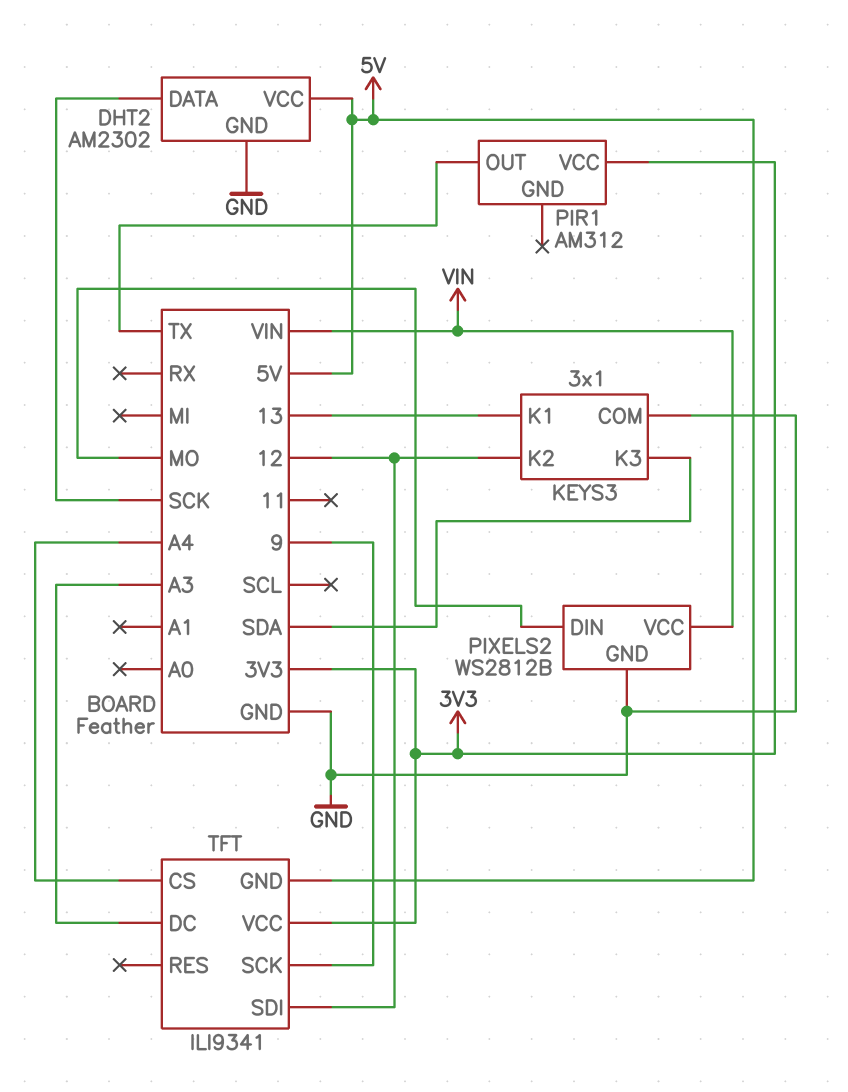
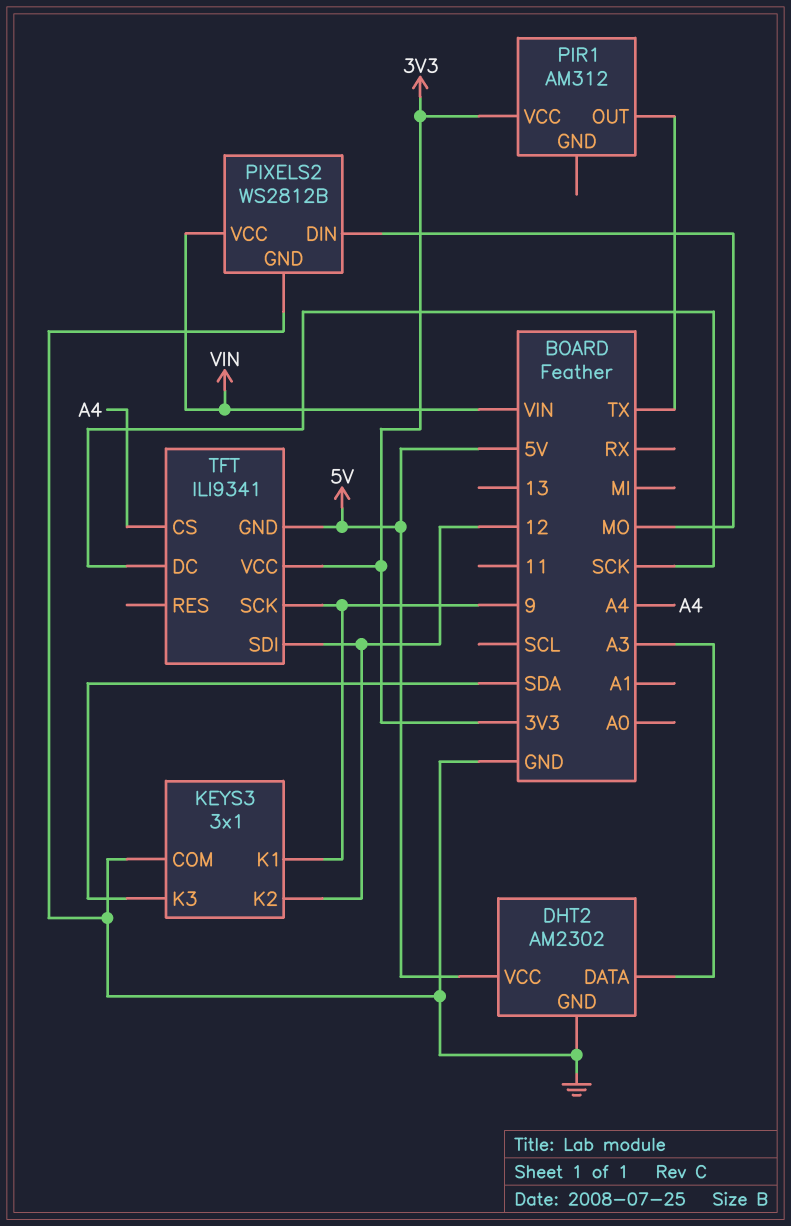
DHT2 pin DATA: SCK -> A3
KEYS3 pin K1: 13 -> 9
TFT pin DC: A3 -> SCK

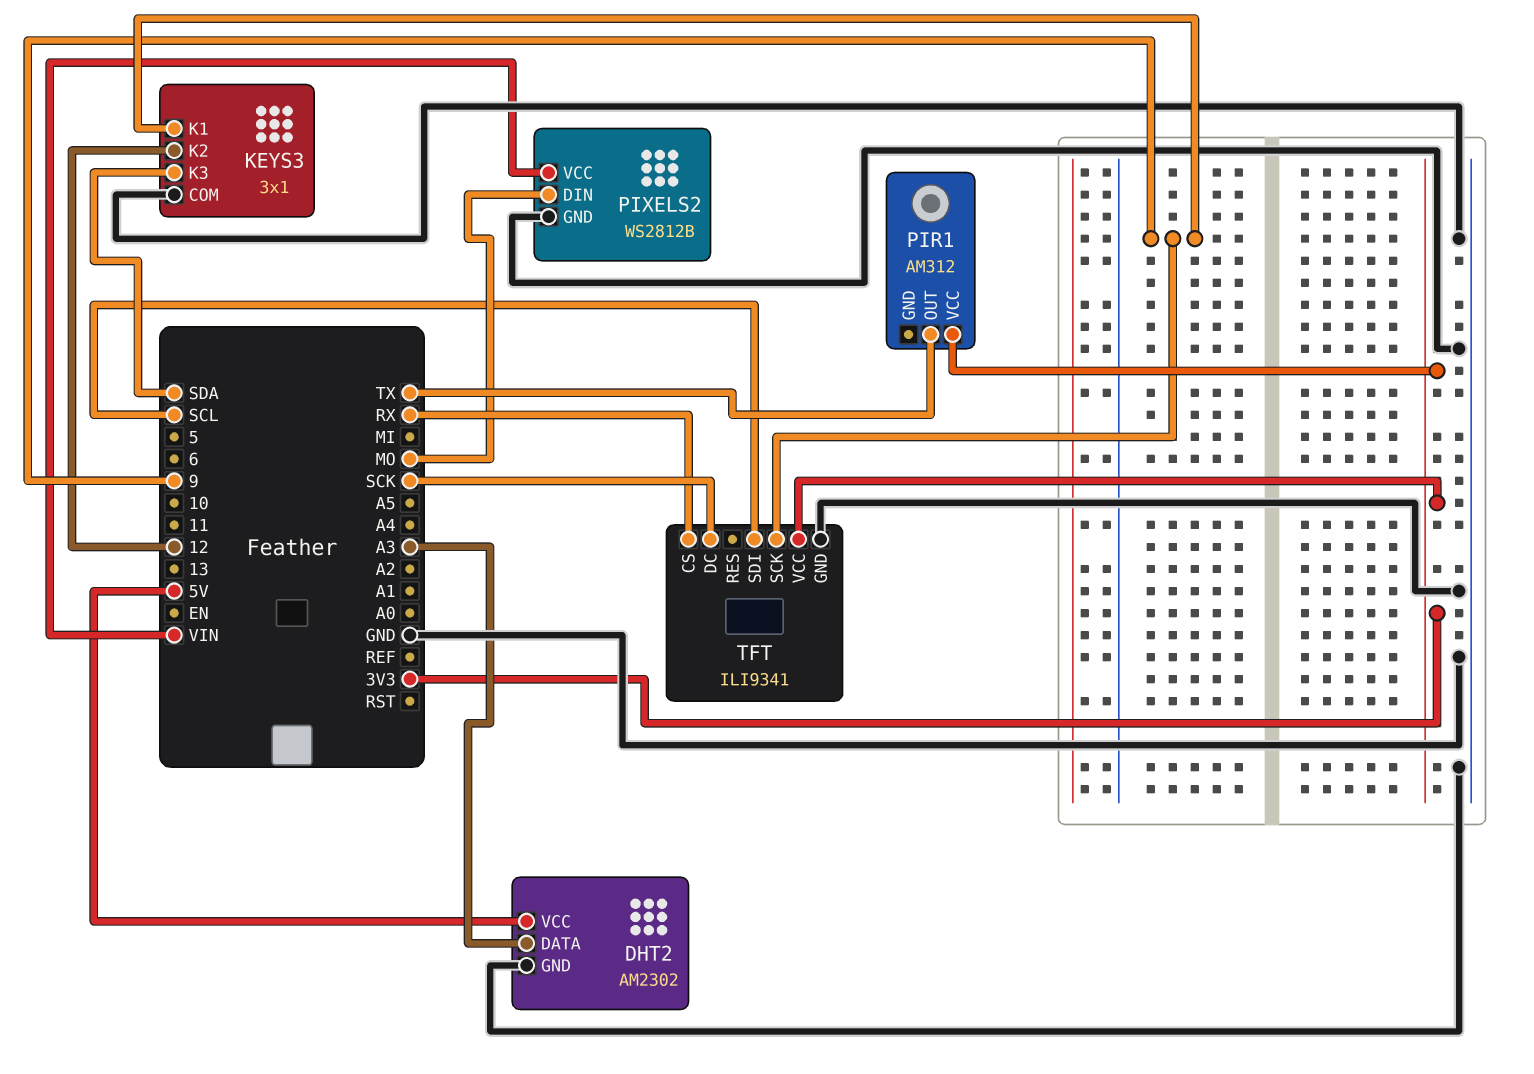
TFT pin CS: A4 -> RX
TFT pin GND: 5V -> GND
TFT pin SDI: 12 -> SCL

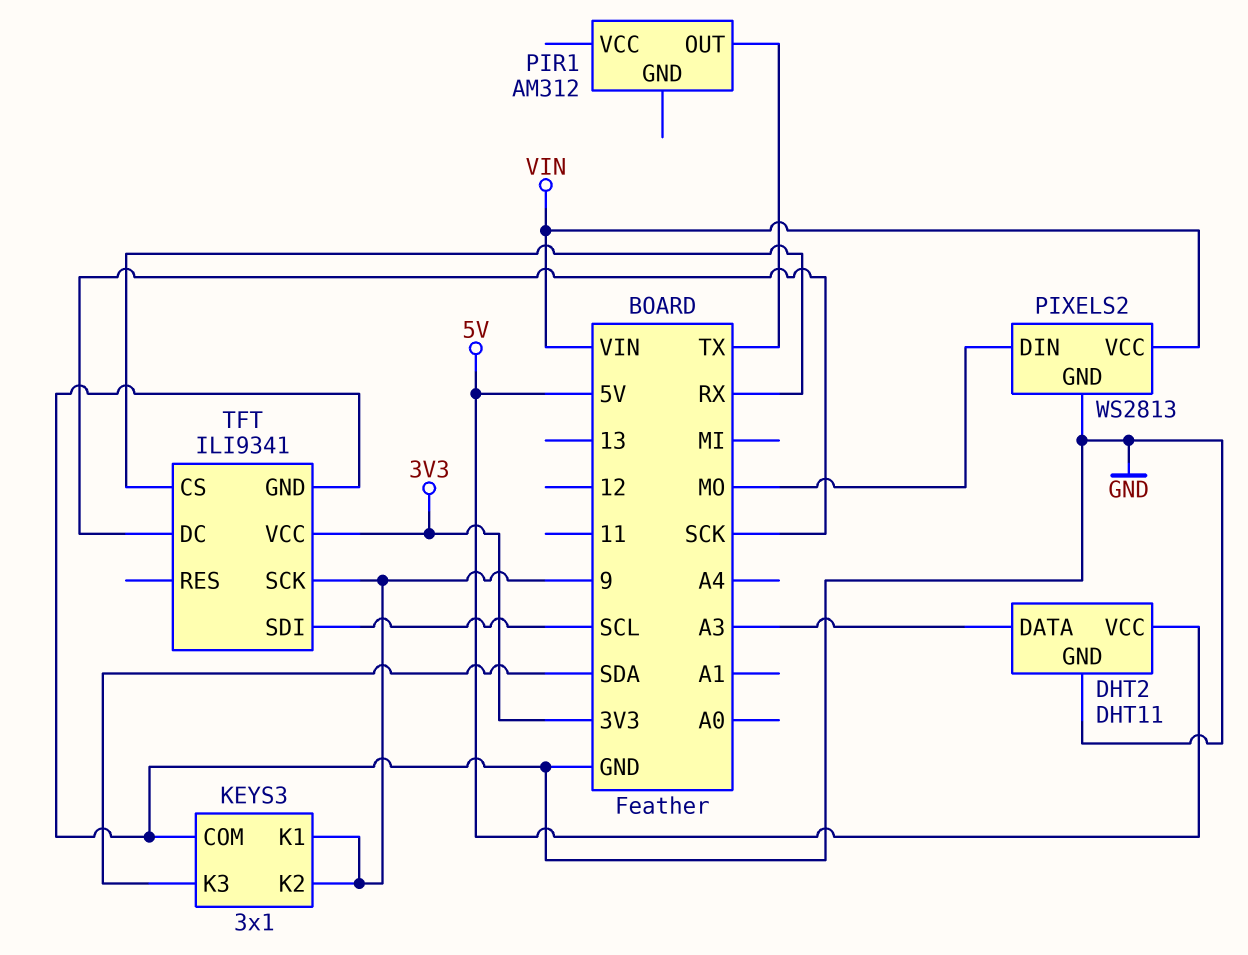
DHT2: AM2302 -> DHT11
KEYS3 pin K2: 12 -> 9
PIR1 pin VCC: 3V3 -> none
PIXELS2: WS2812B -> WS2813

